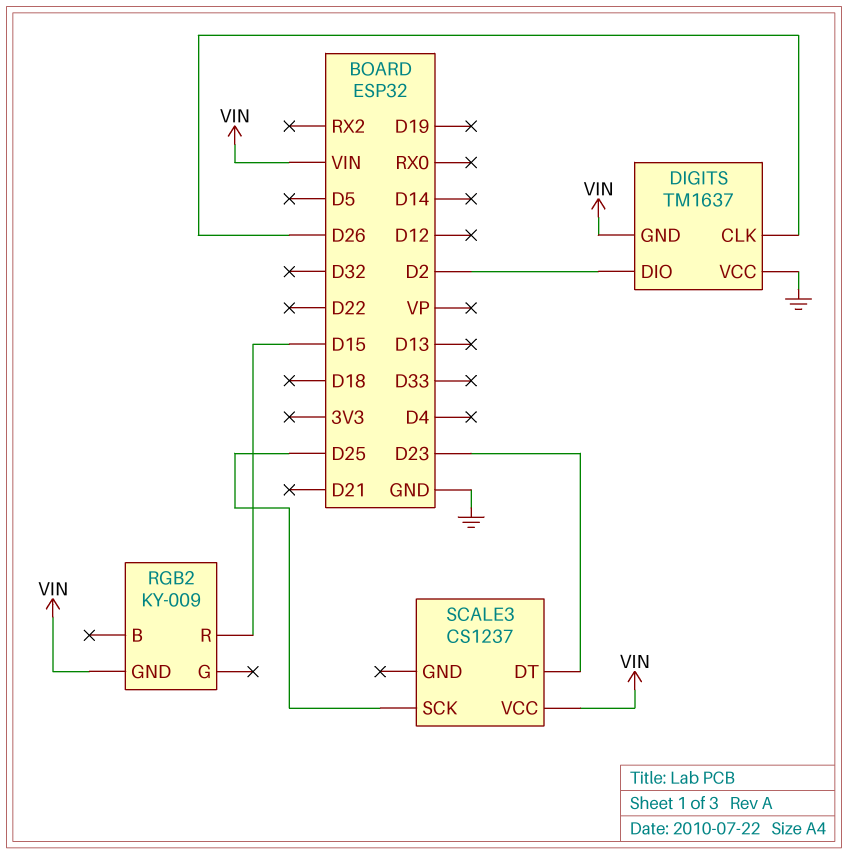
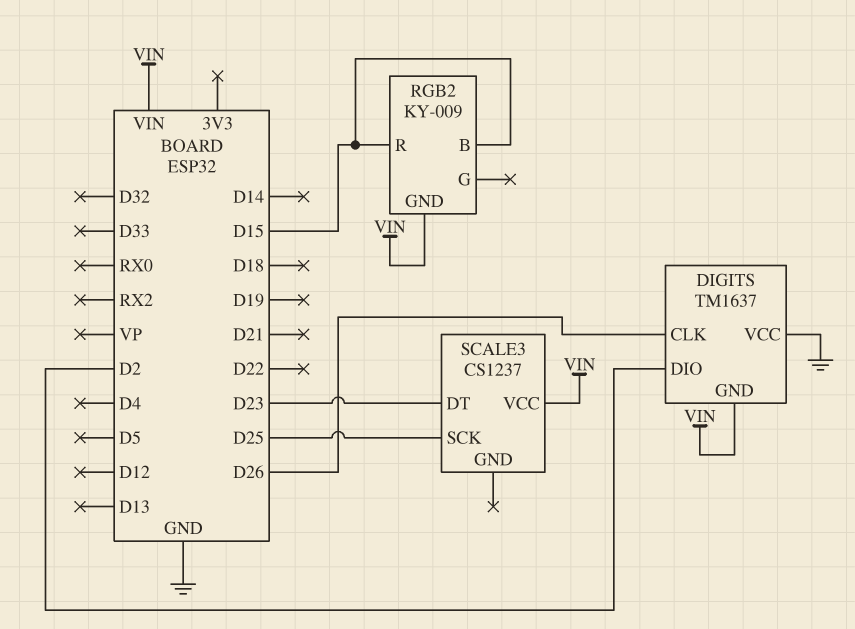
RGB2 pin B: none -> D15

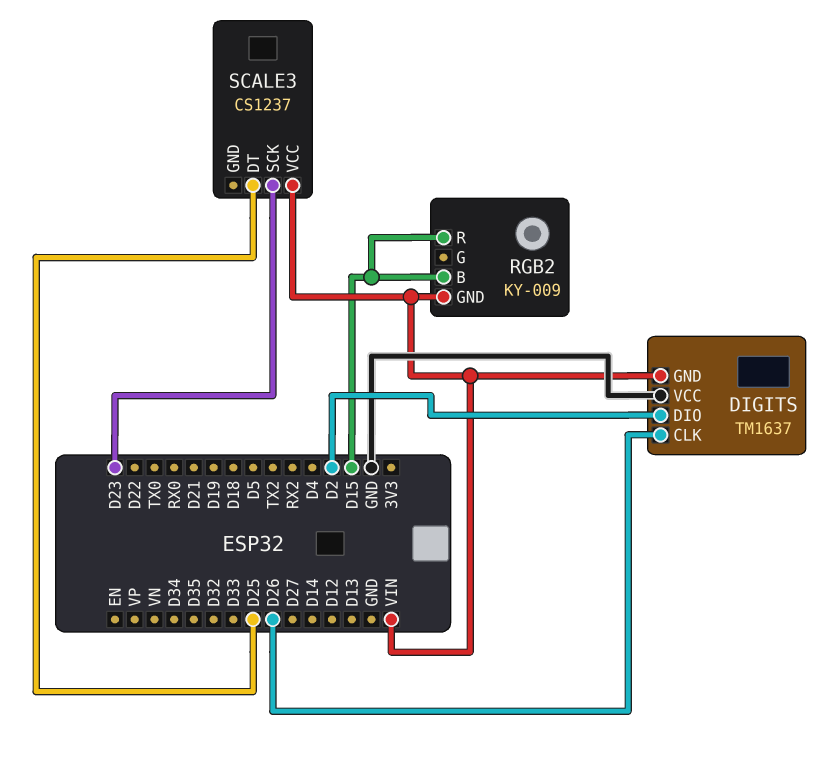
SCALE3 pin DT: D23 -> D25
SCALE3 pin SCK: D25 -> D23

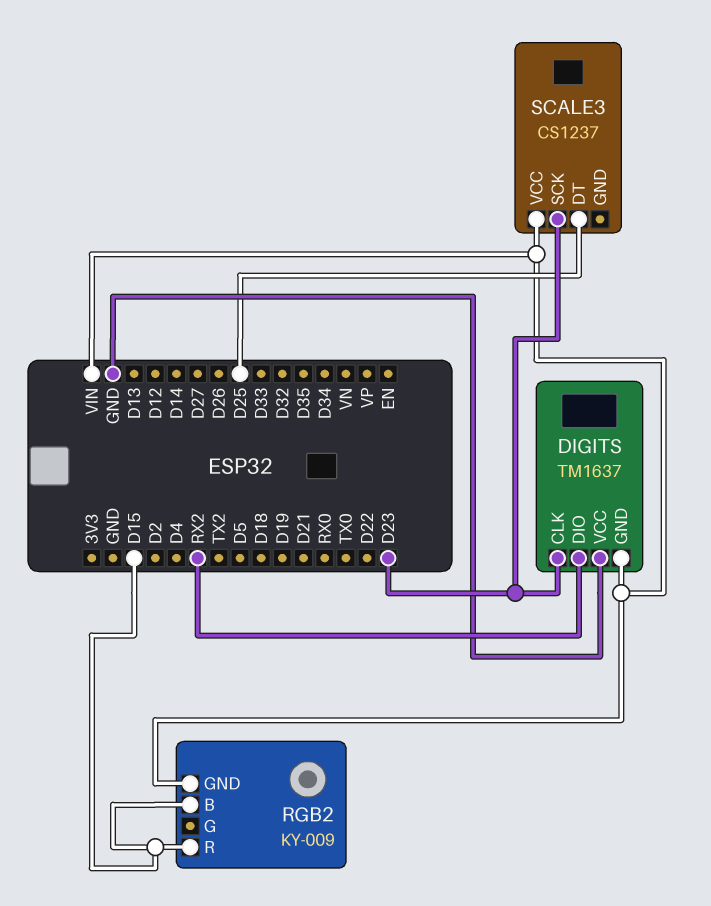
DIGITS pin CLK: D26 -> D23
DIGITS pin DIO: D2 -> RX2

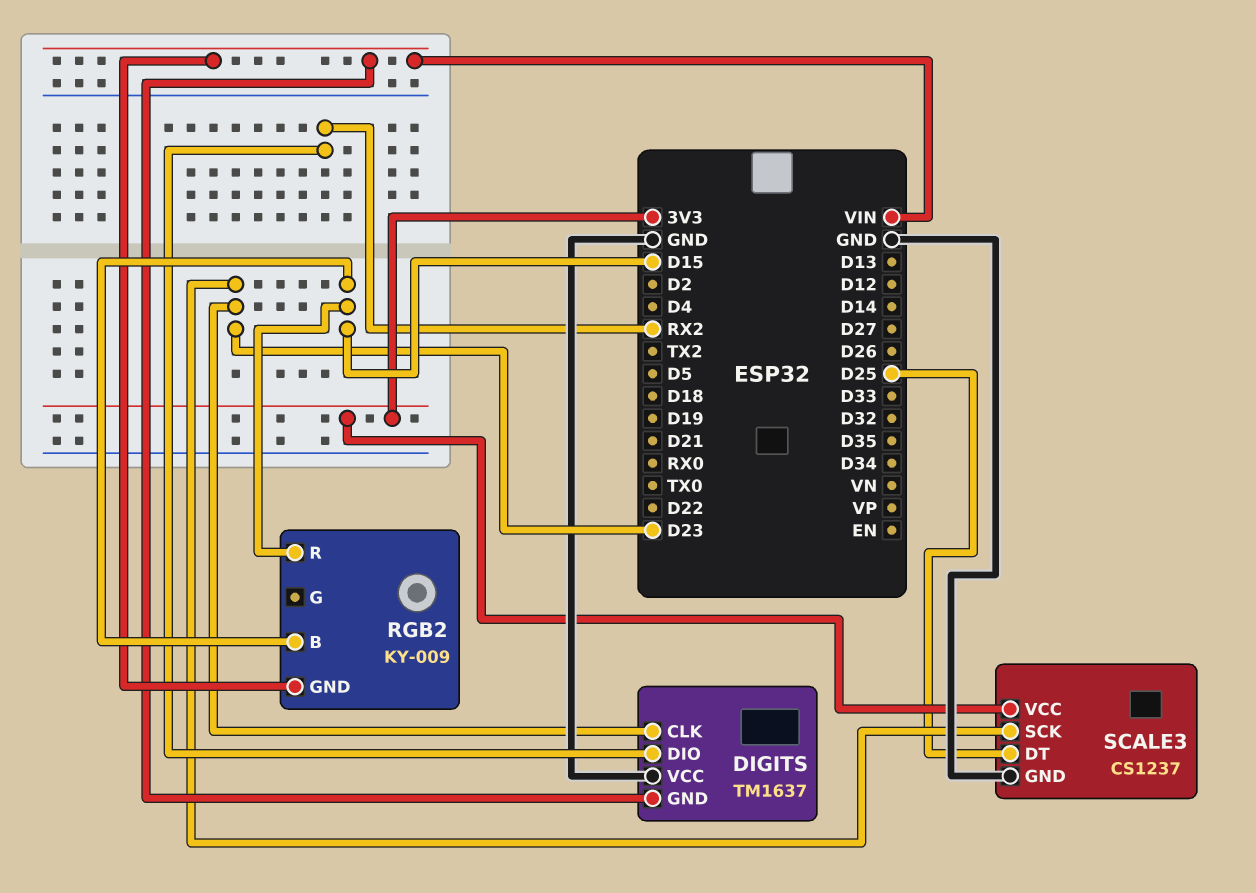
SCALE3 pin GND: none -> GND
SCALE3 pin VCC: VIN -> 3V3

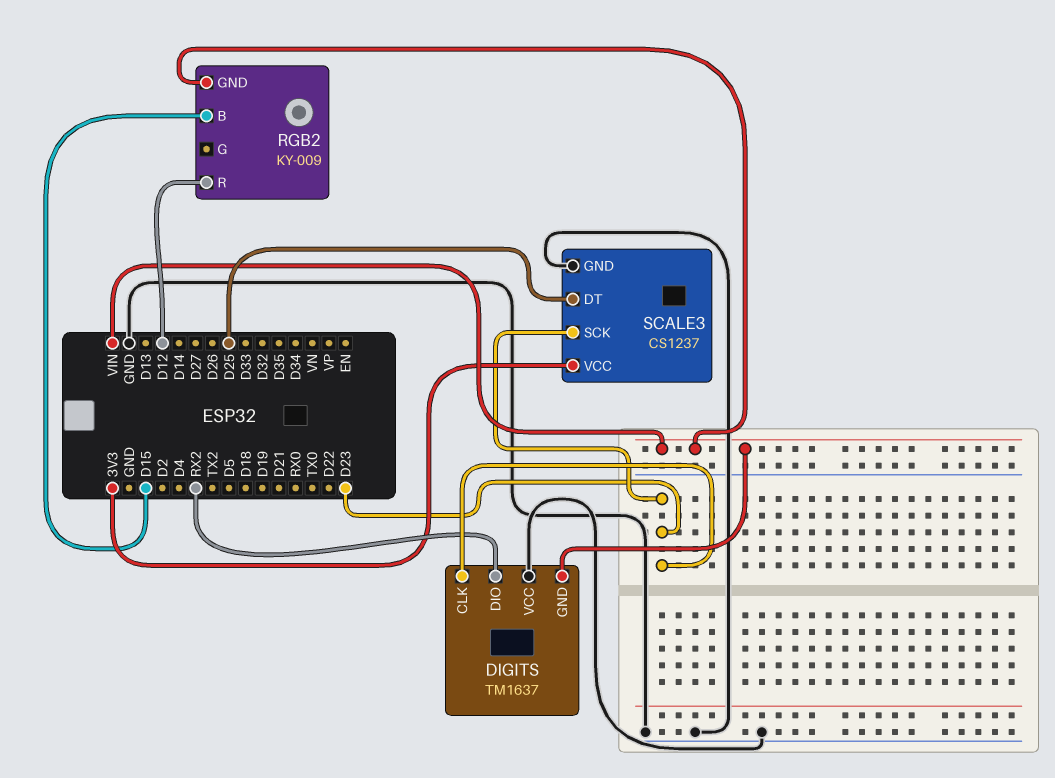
RGB2 pin R: D15 -> D12

